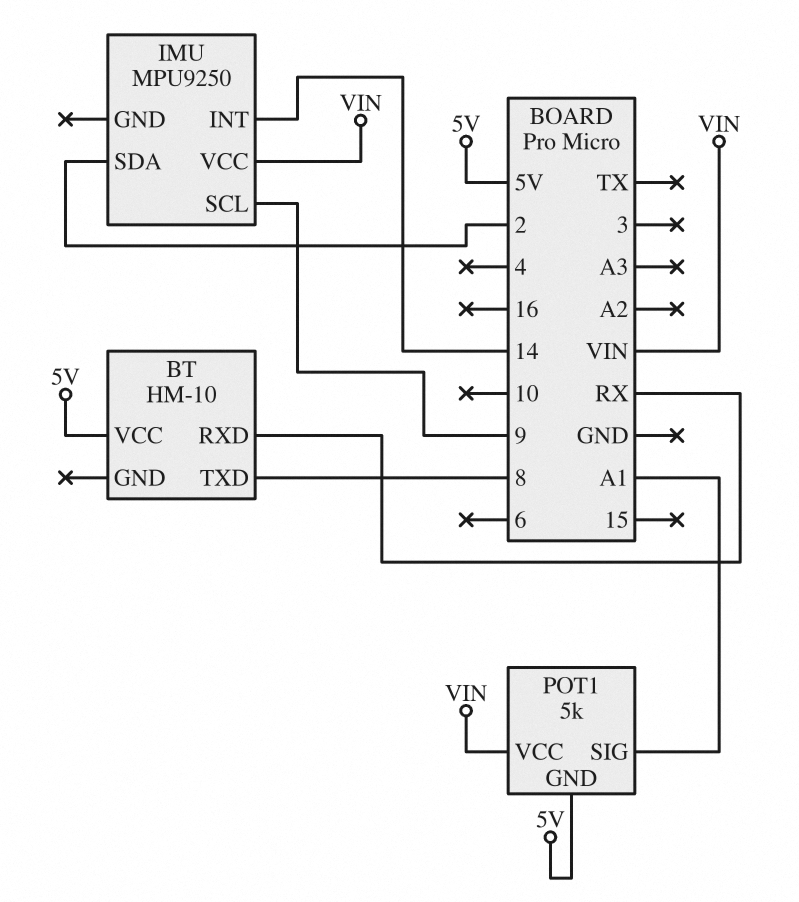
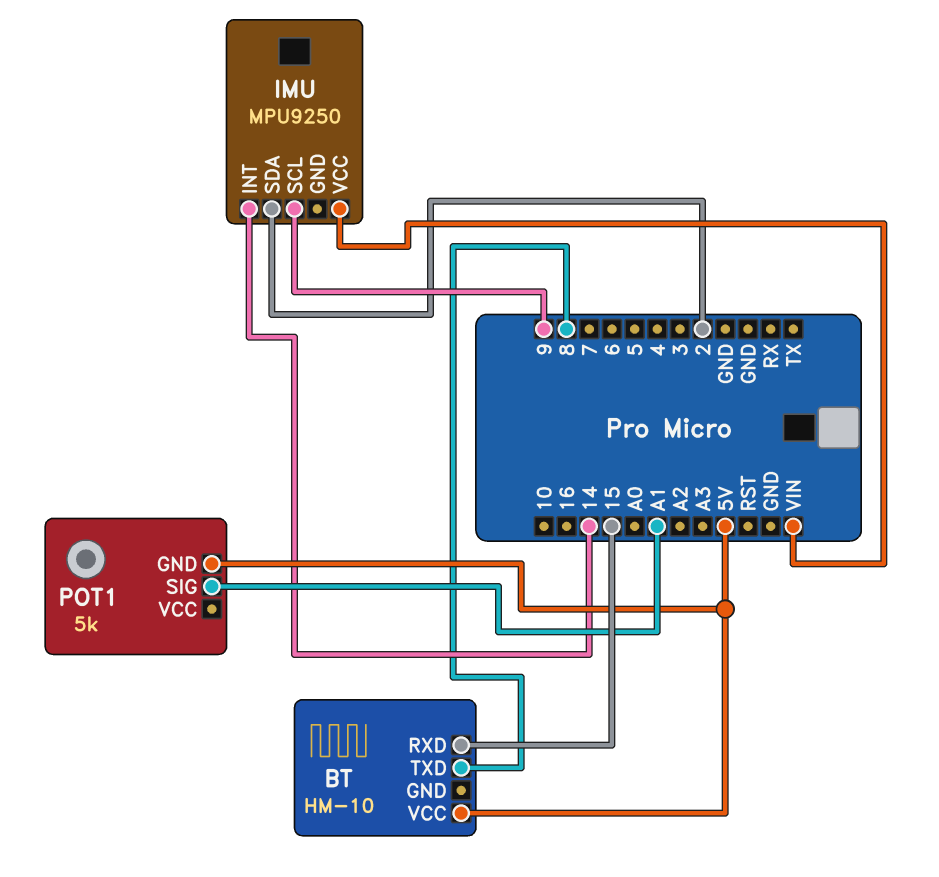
BT pin RXD: RX -> 15
POT1 pin VCC: VIN -> none

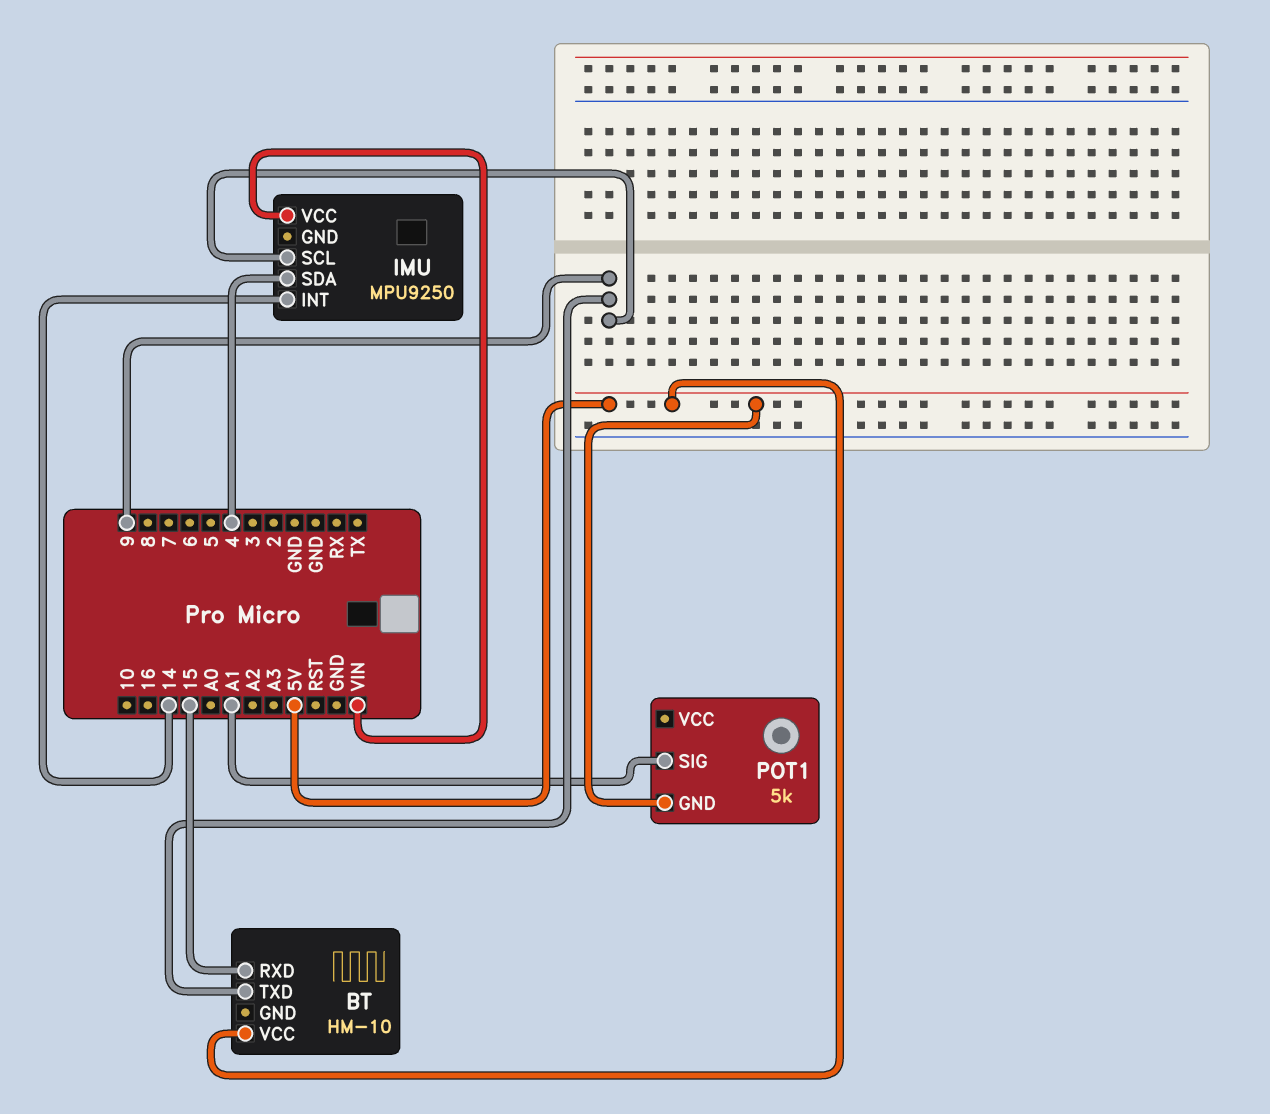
BT pin TXD: 8 -> 9
IMU pin SDA: 2 -> 4

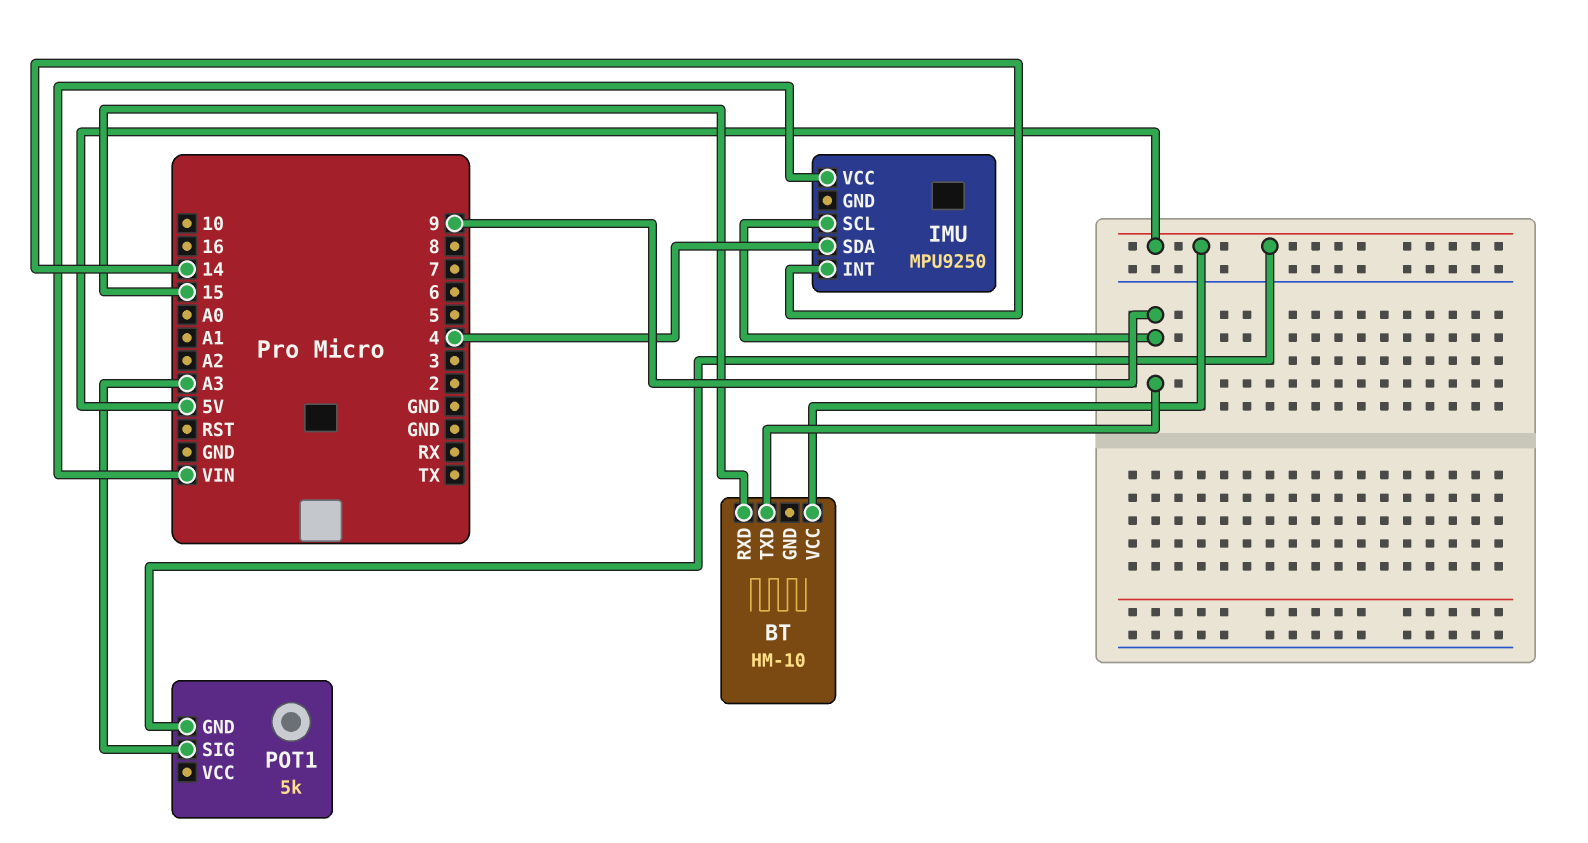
POT1 pin SIG: A1 -> A3

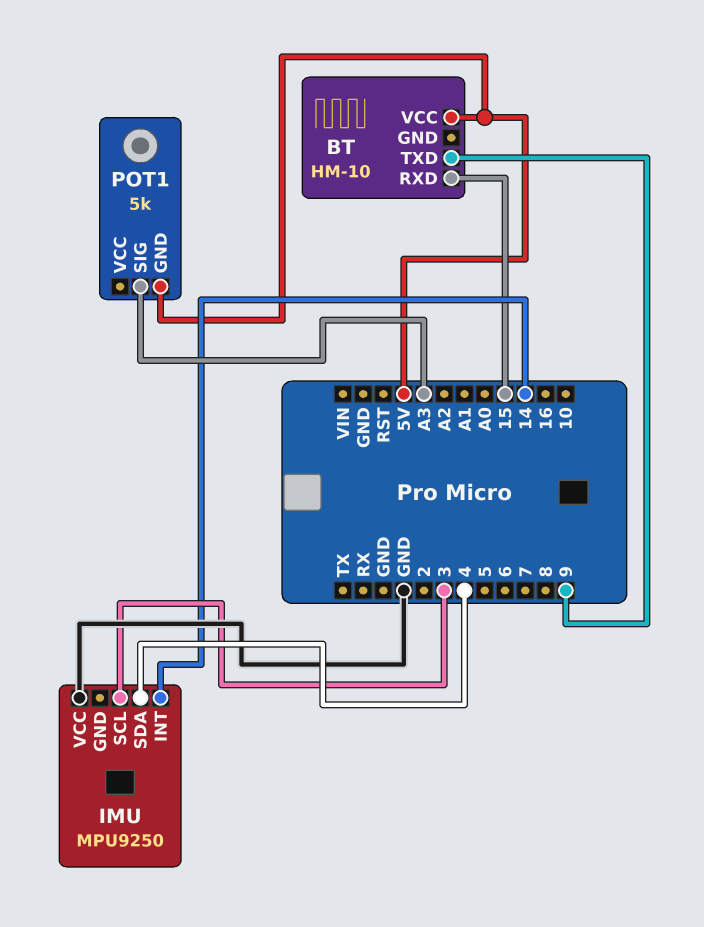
IMU pin SCL: 9 -> 3
IMU pin VCC: VIN -> GND

